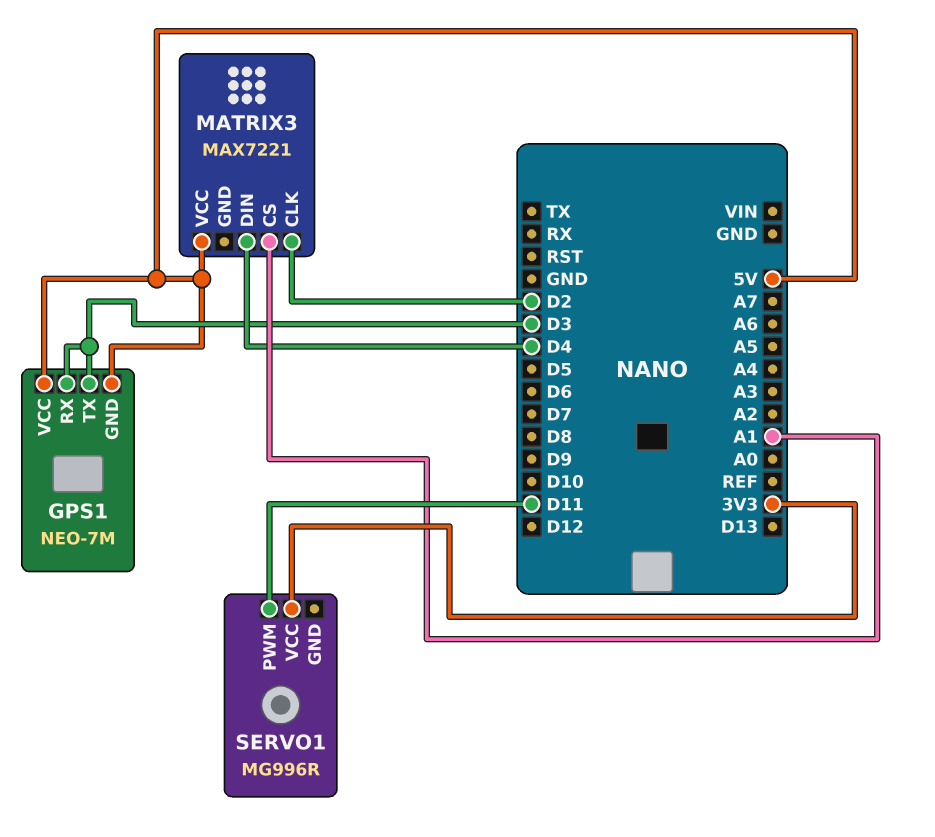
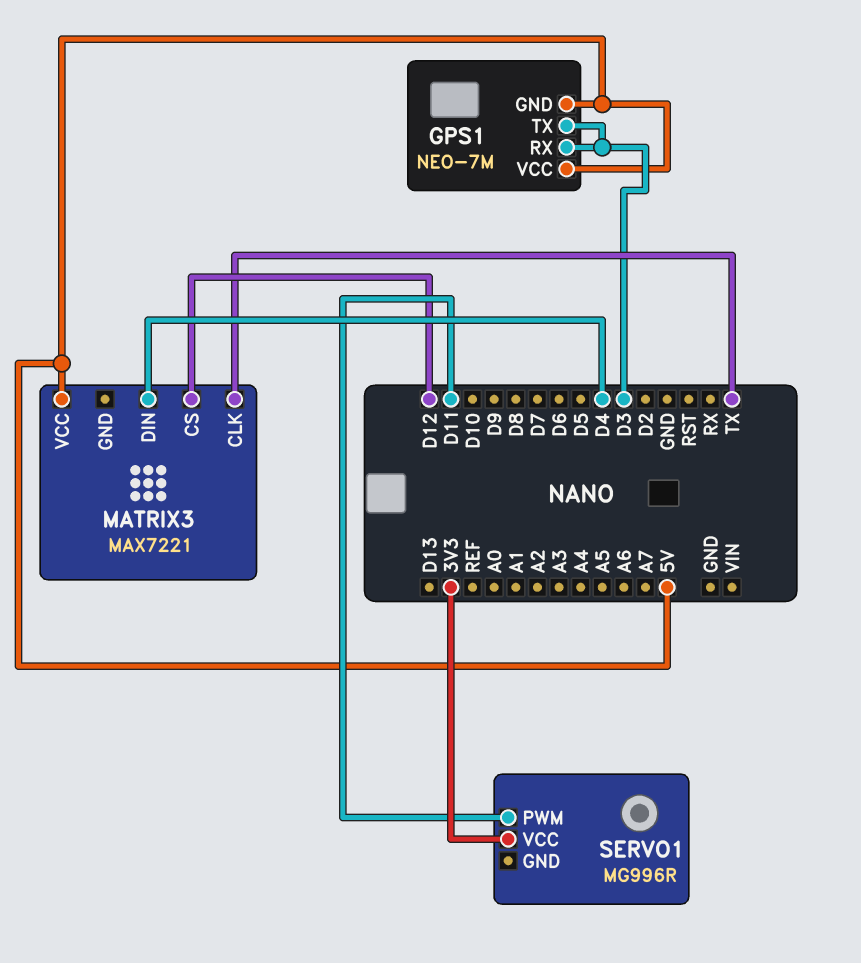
MATRIX3 pin CLK: D2 -> TX
MATRIX3 pin CS: A1 -> D12

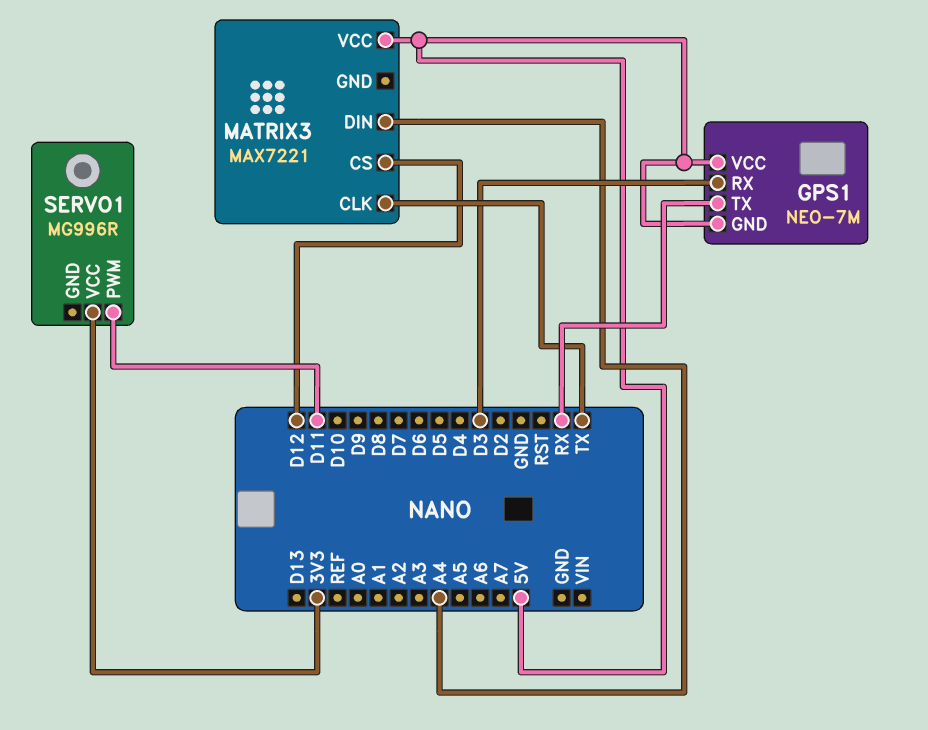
GPS1 pin TX: D3 -> RX
MATRIX3 pin DIN: D4 -> A4

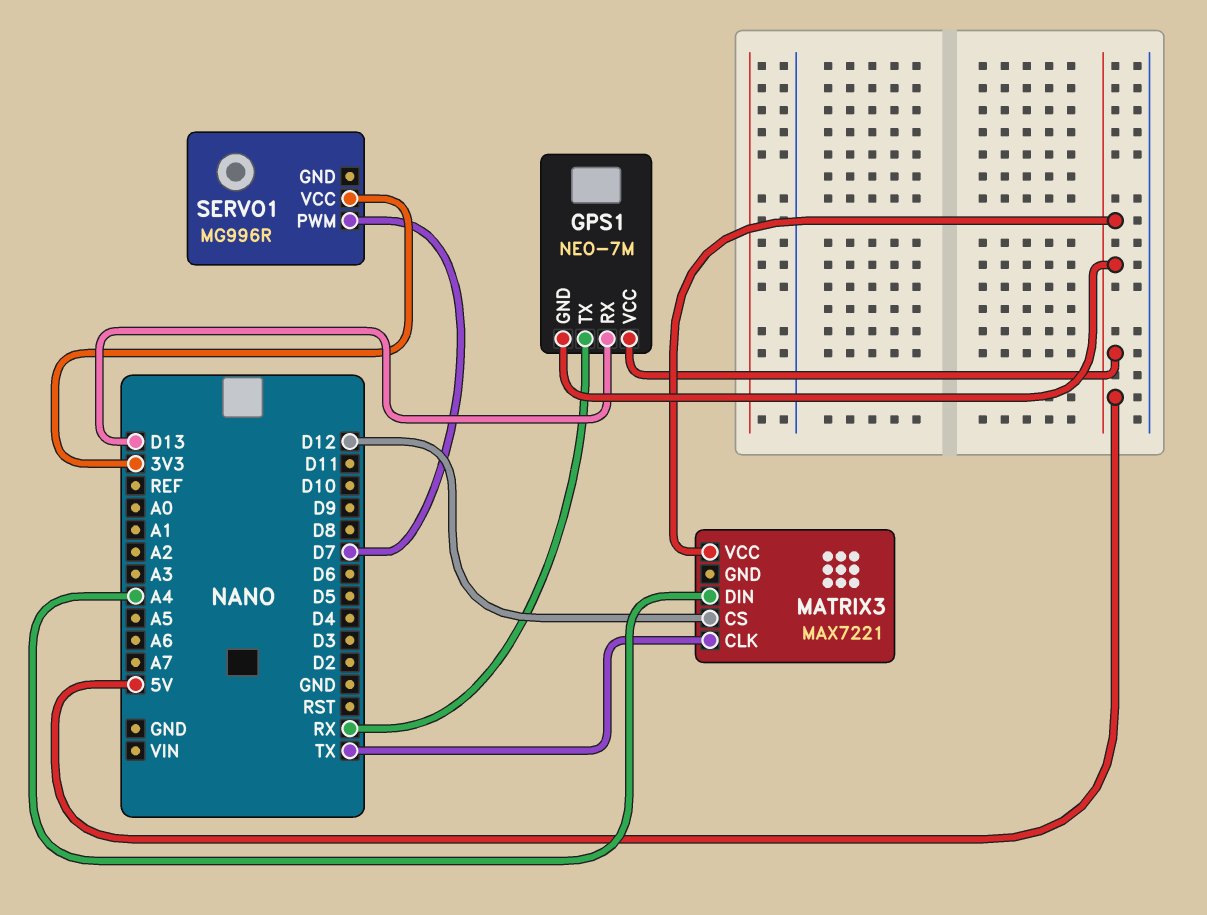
GPS1 pin RX: D3 -> D13
SERVO1 pin PWM: D11 -> D7

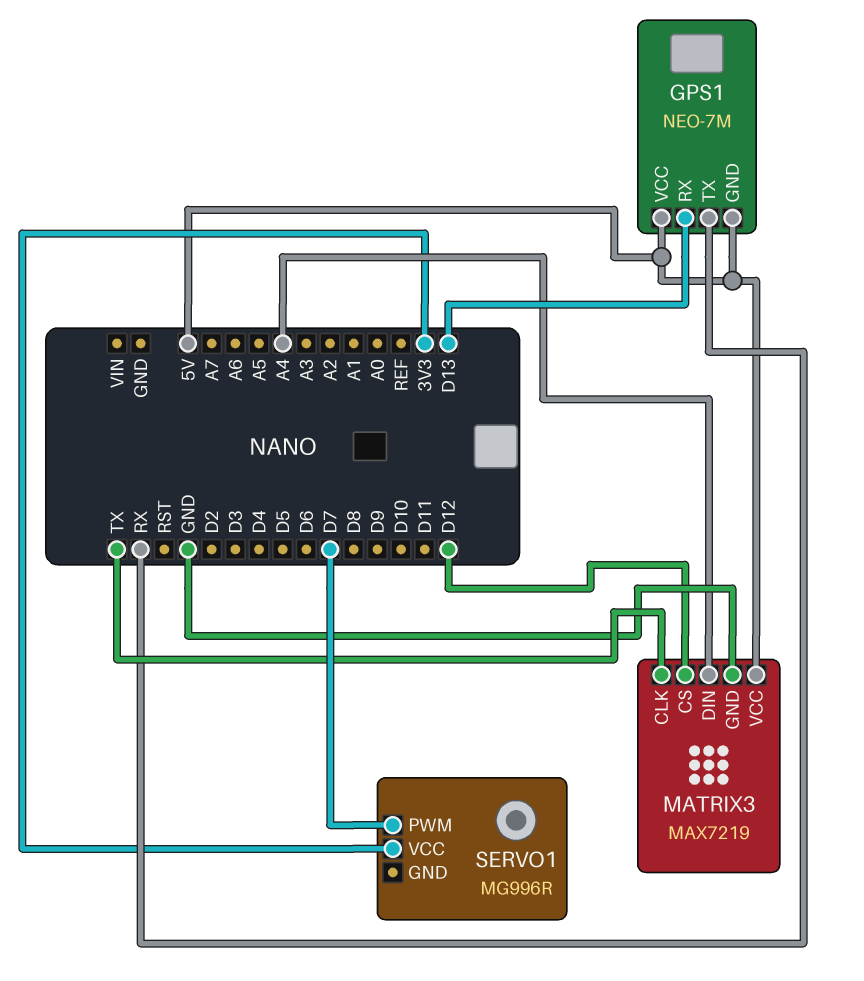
MATRIX3: MAX7221 -> MAX7219
MATRIX3 pin GND: none -> GND

